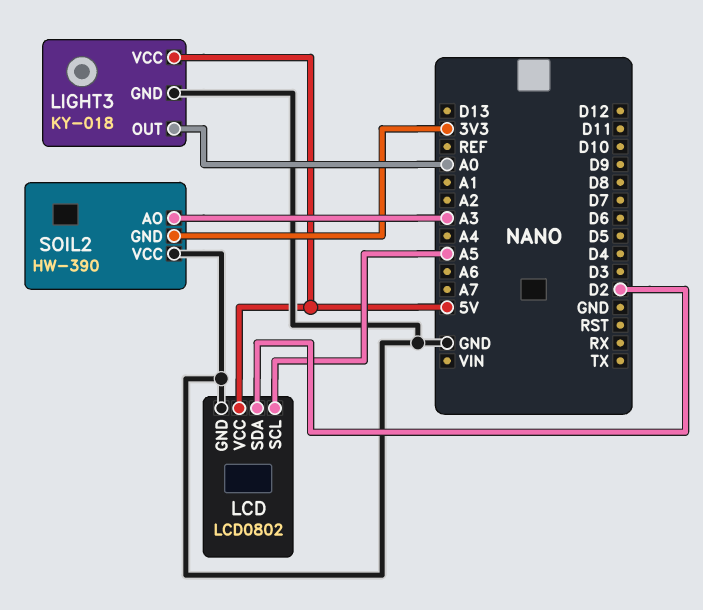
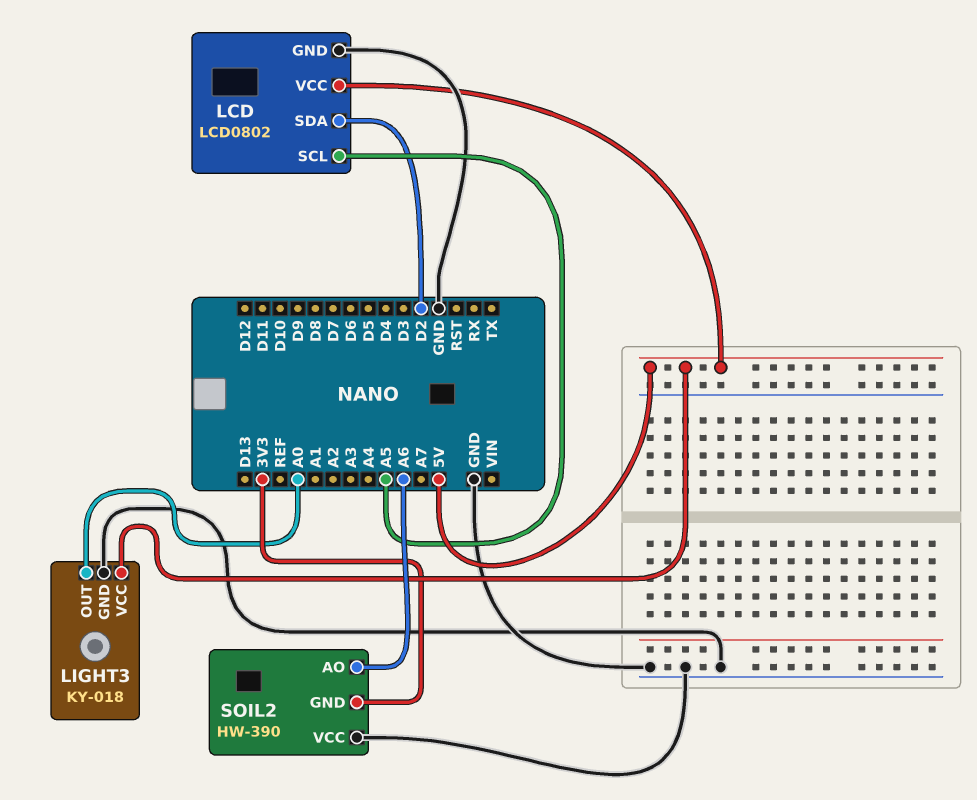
SOIL2 pin AO: A3 -> A6

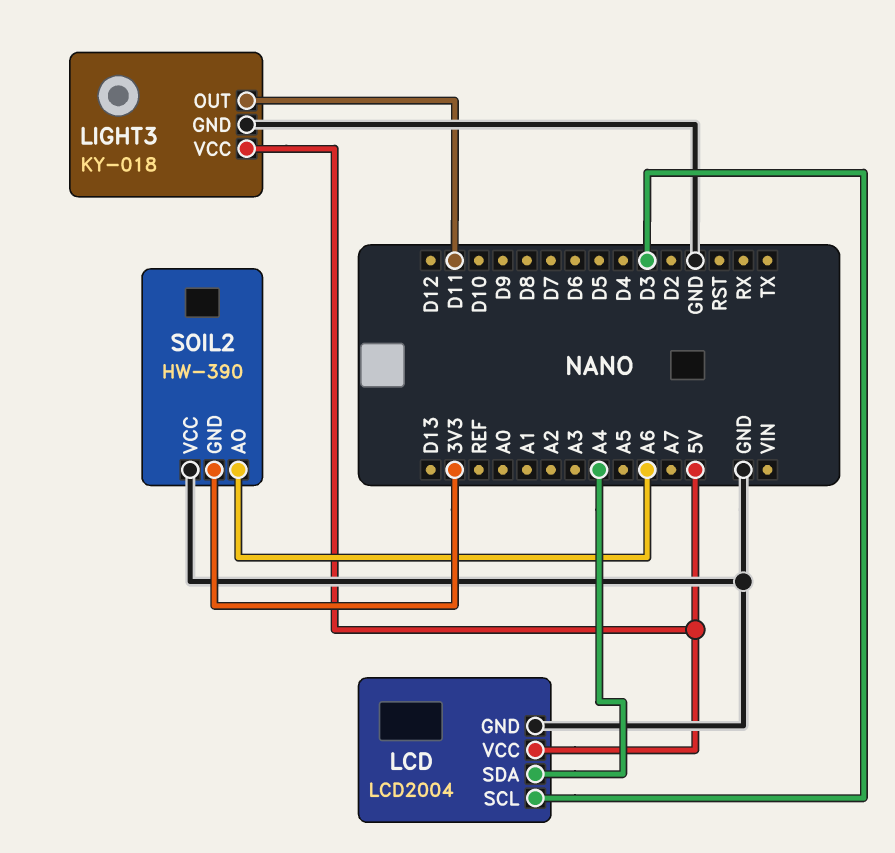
LCD: LCD0802 -> LCD2004
LCD pin SCL: A5 -> D3
LCD pin SDA: D2 -> A4
LIGHT3 pin OUT: A0 -> D11

